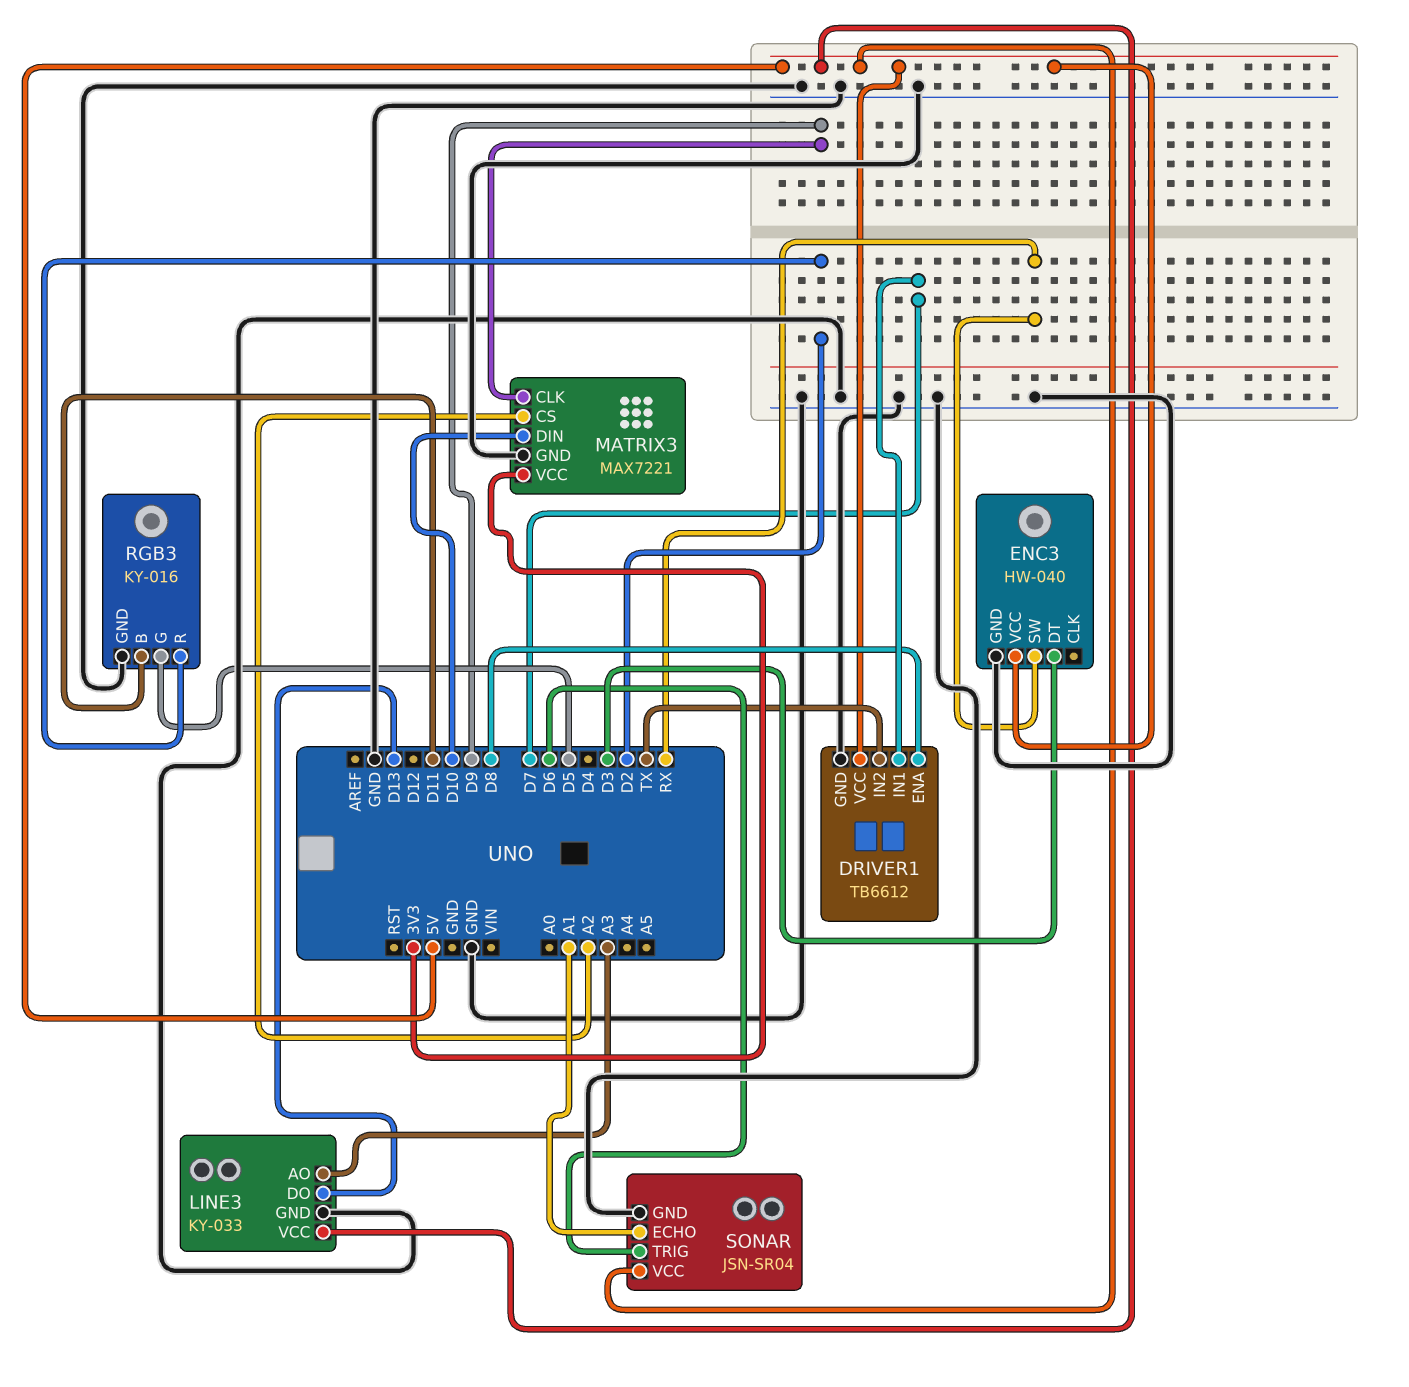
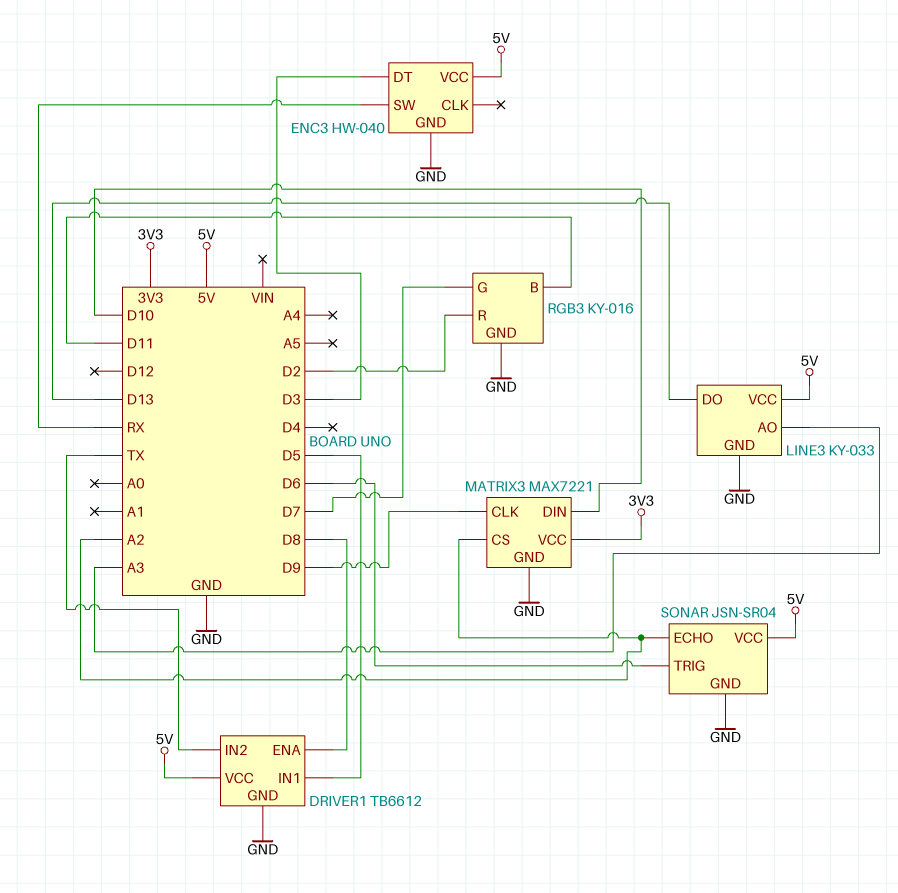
DRIVER1 pin IN1: D7 -> D5
RGB3 pin G: D5 -> D7
SONAR pin ECHO: A1 -> A2

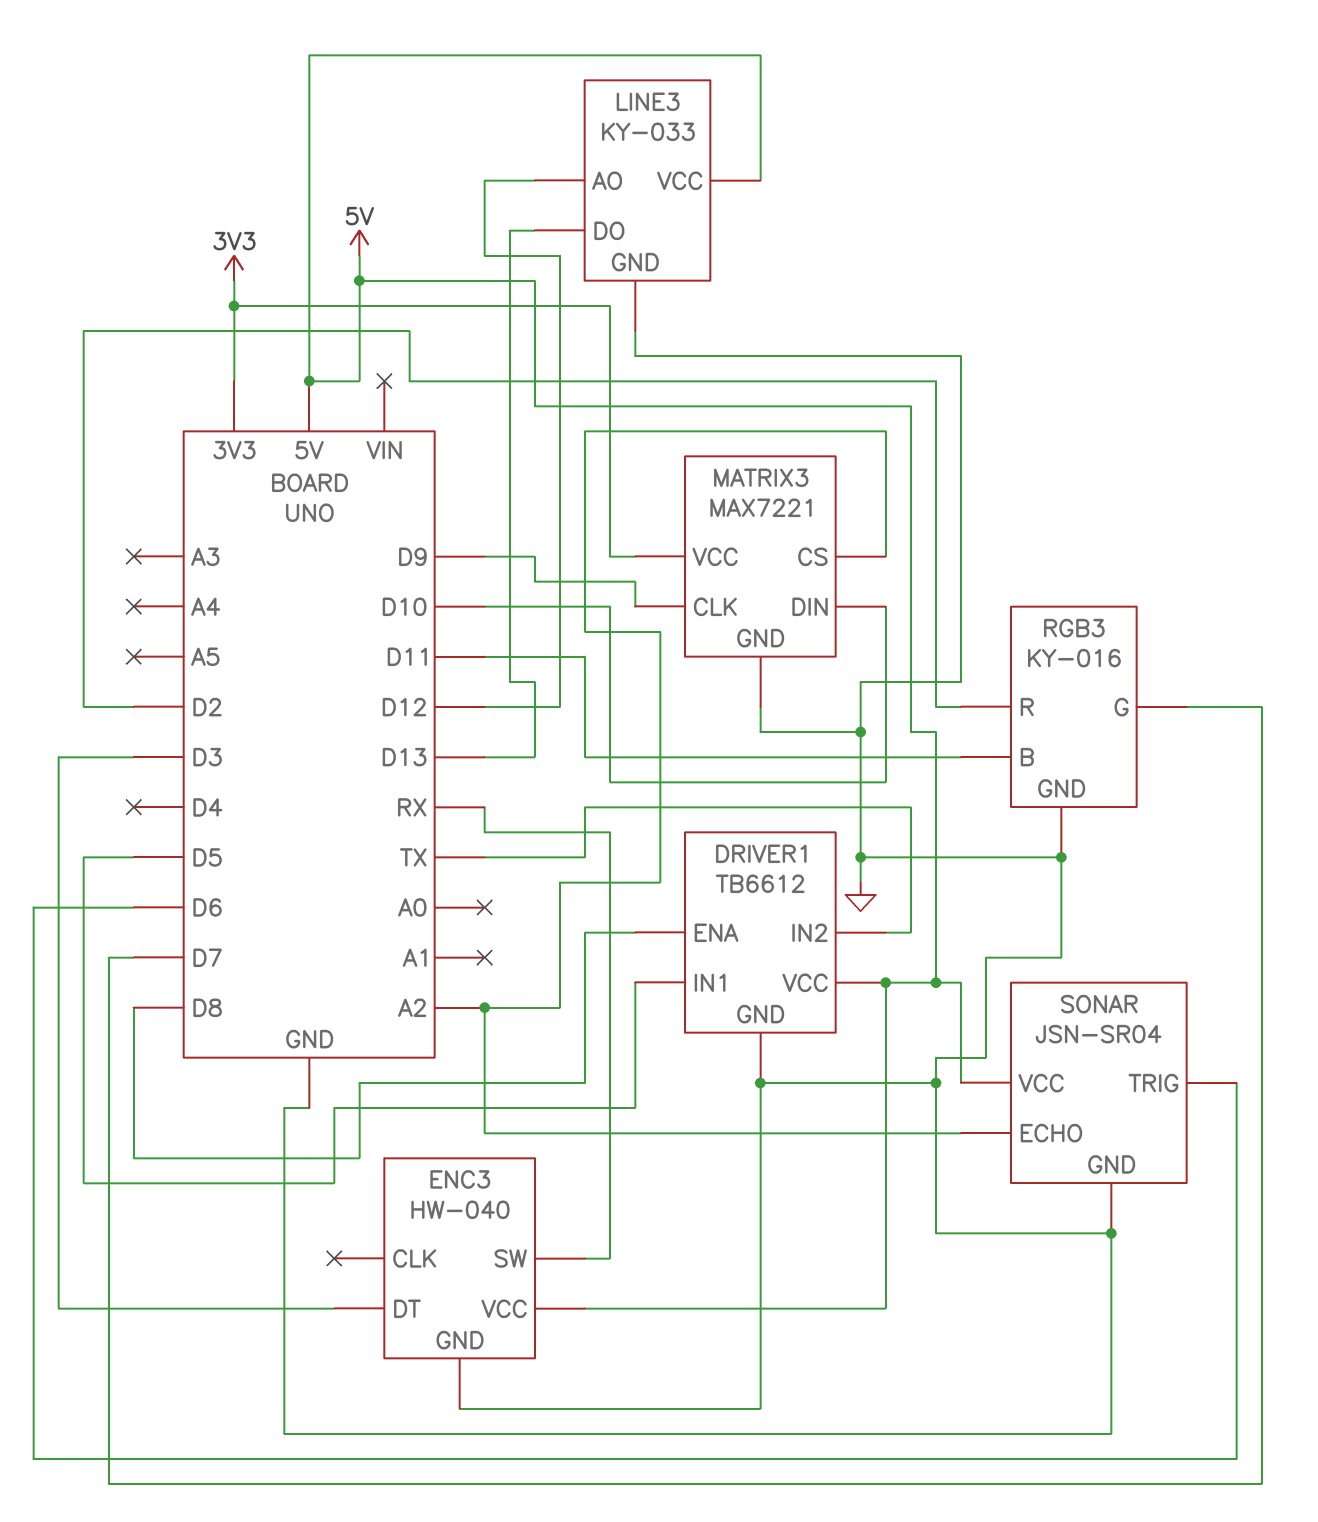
LINE3 pin AO: A3 -> D12

